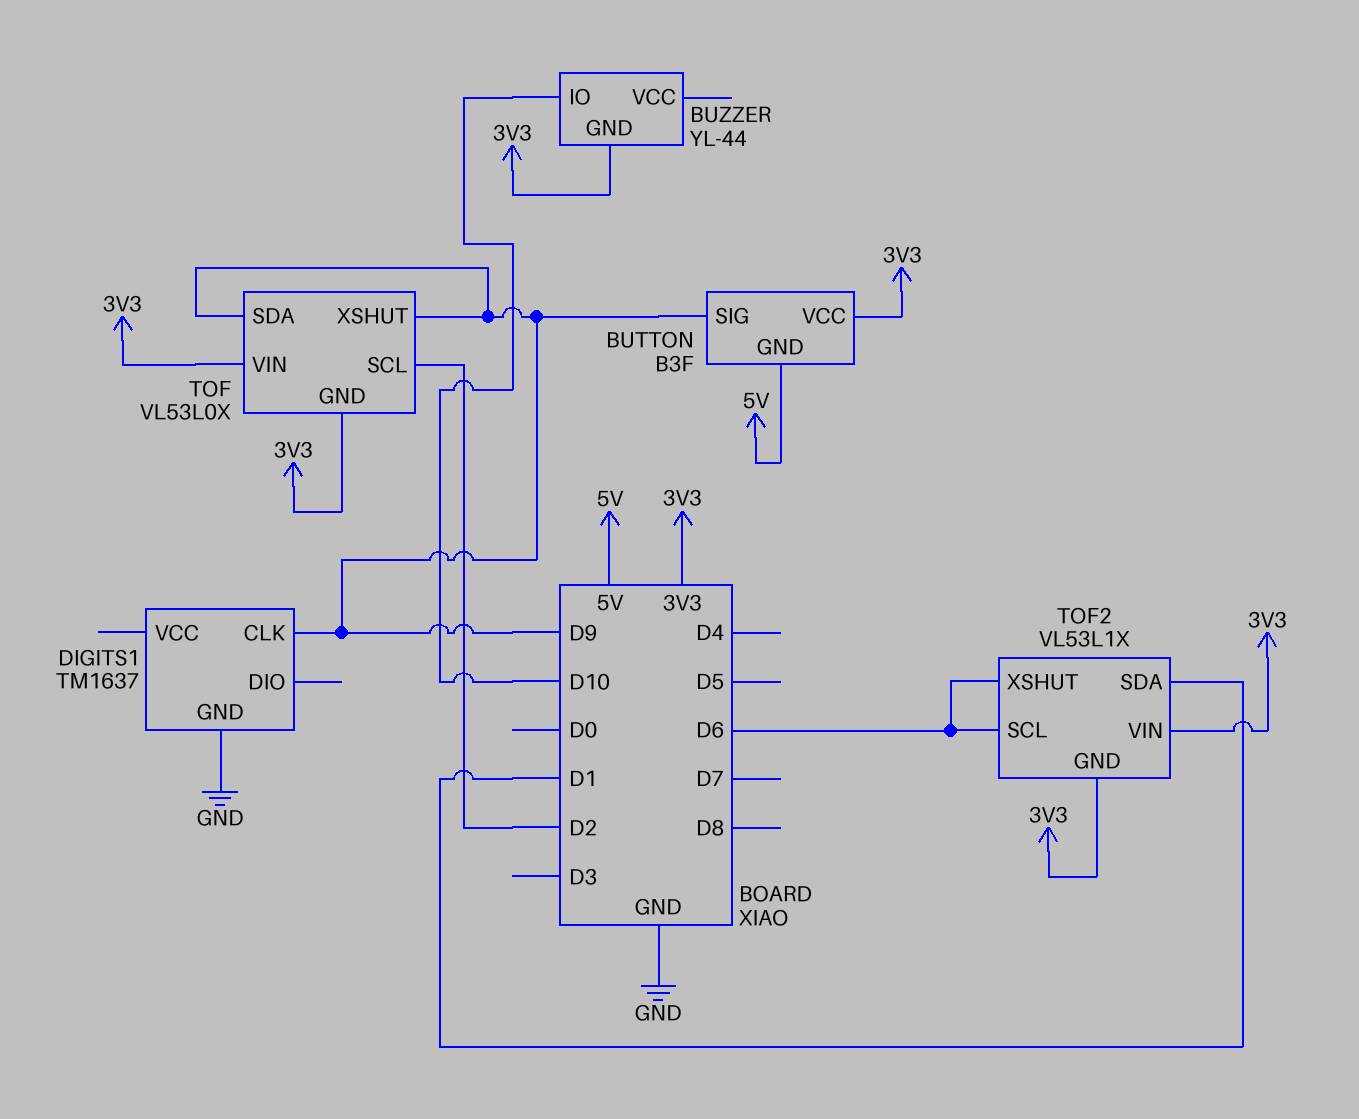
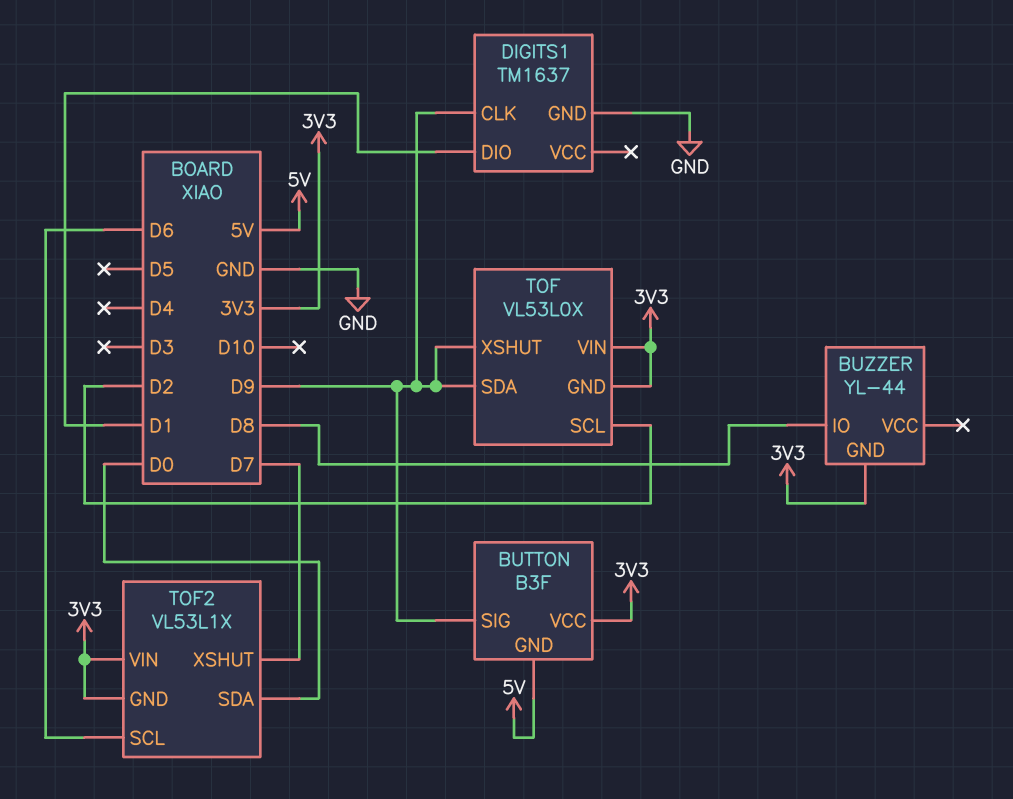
BUZZER pin IO: D10 -> D8
DIGITS1 pin DIO: none -> D1
TOF2 pin SDA: D1 -> D0
TOF2 pin XSHUT: D6 -> D7

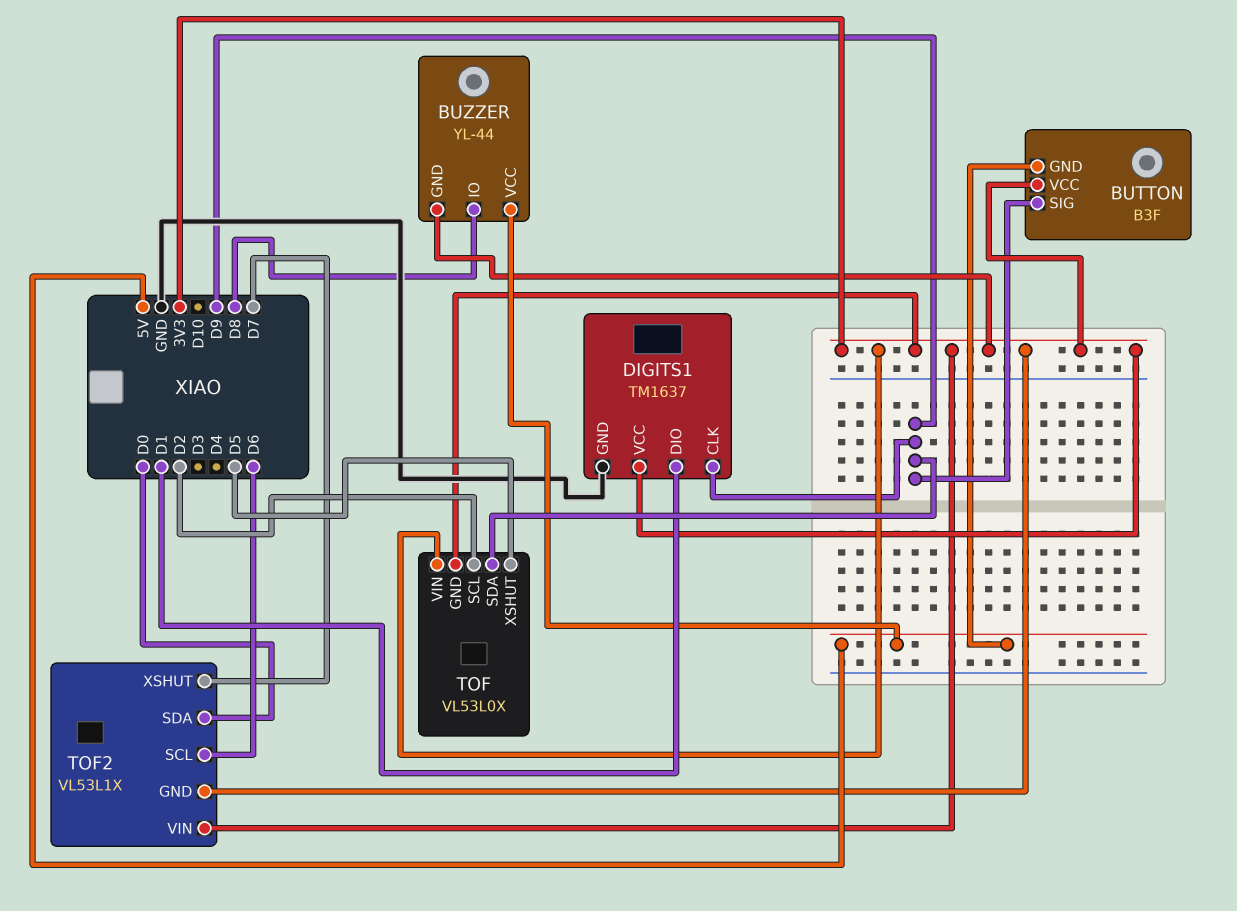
BUZZER pin VCC: none -> 5V
DIGITS1 pin VCC: none -> 3V3
TOF pin XSHUT: D9 -> D5

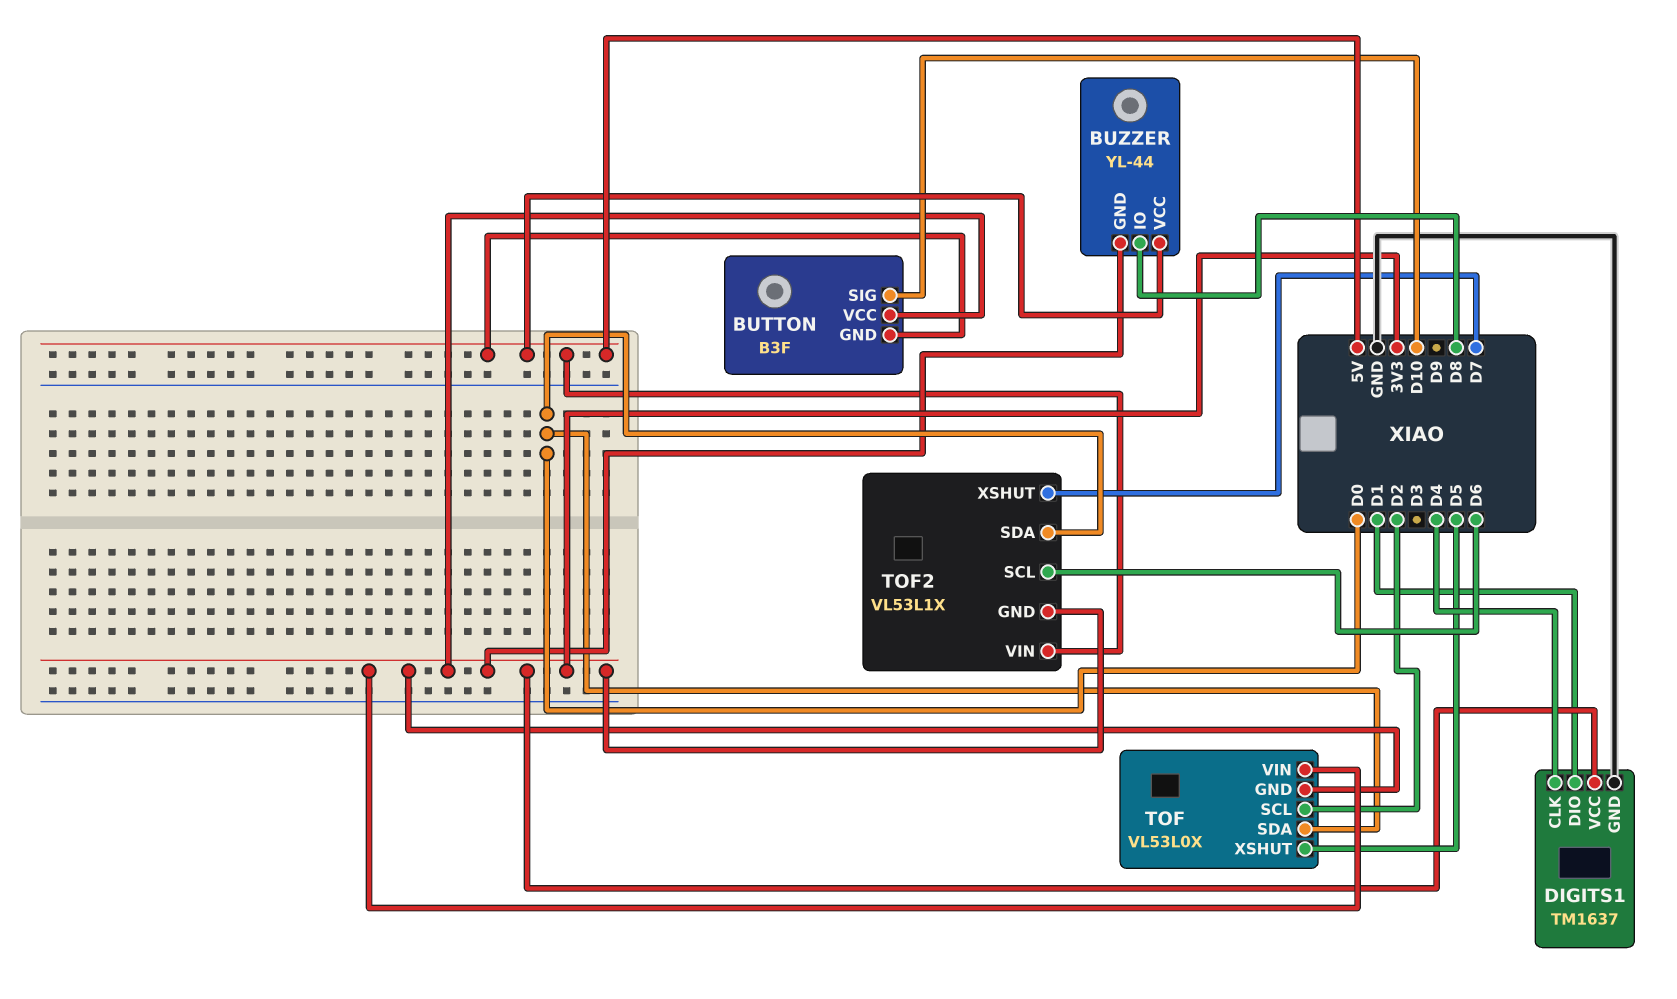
BUTTON pin SIG: D9 -> D10
DIGITS1 pin CLK: D9 -> D4
TOF pin SDA: D9 -> D0
TOF2 pin VIN: 3V3 -> 5V

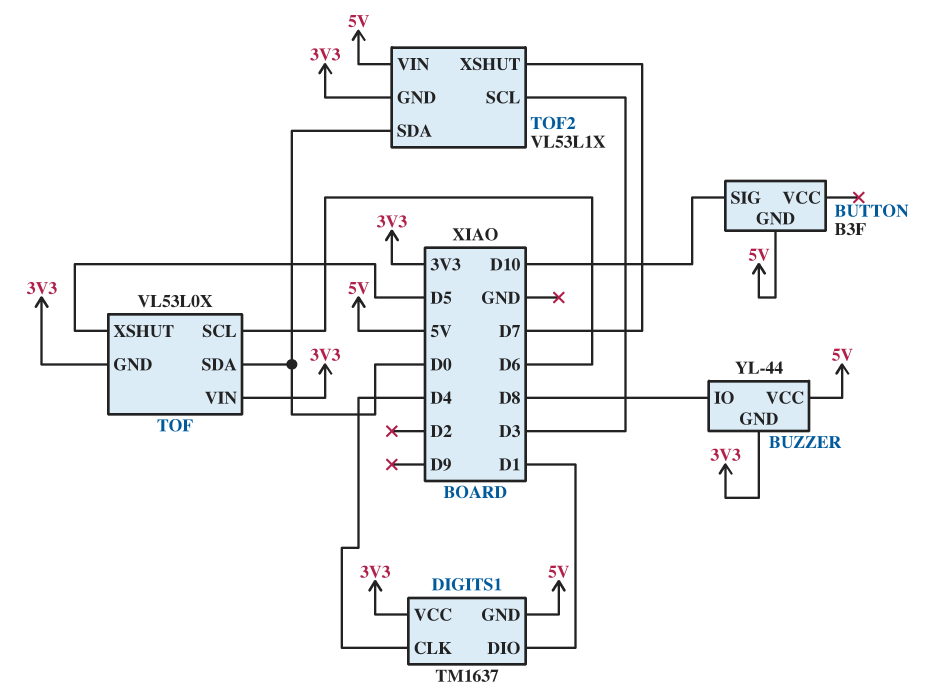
BUTTON pin VCC: 3V3 -> none
DIGITS1 pin GND: GND -> 5V
TOF pin SCL: D2 -> D6
TOF2 pin SCL: D6 -> D3

